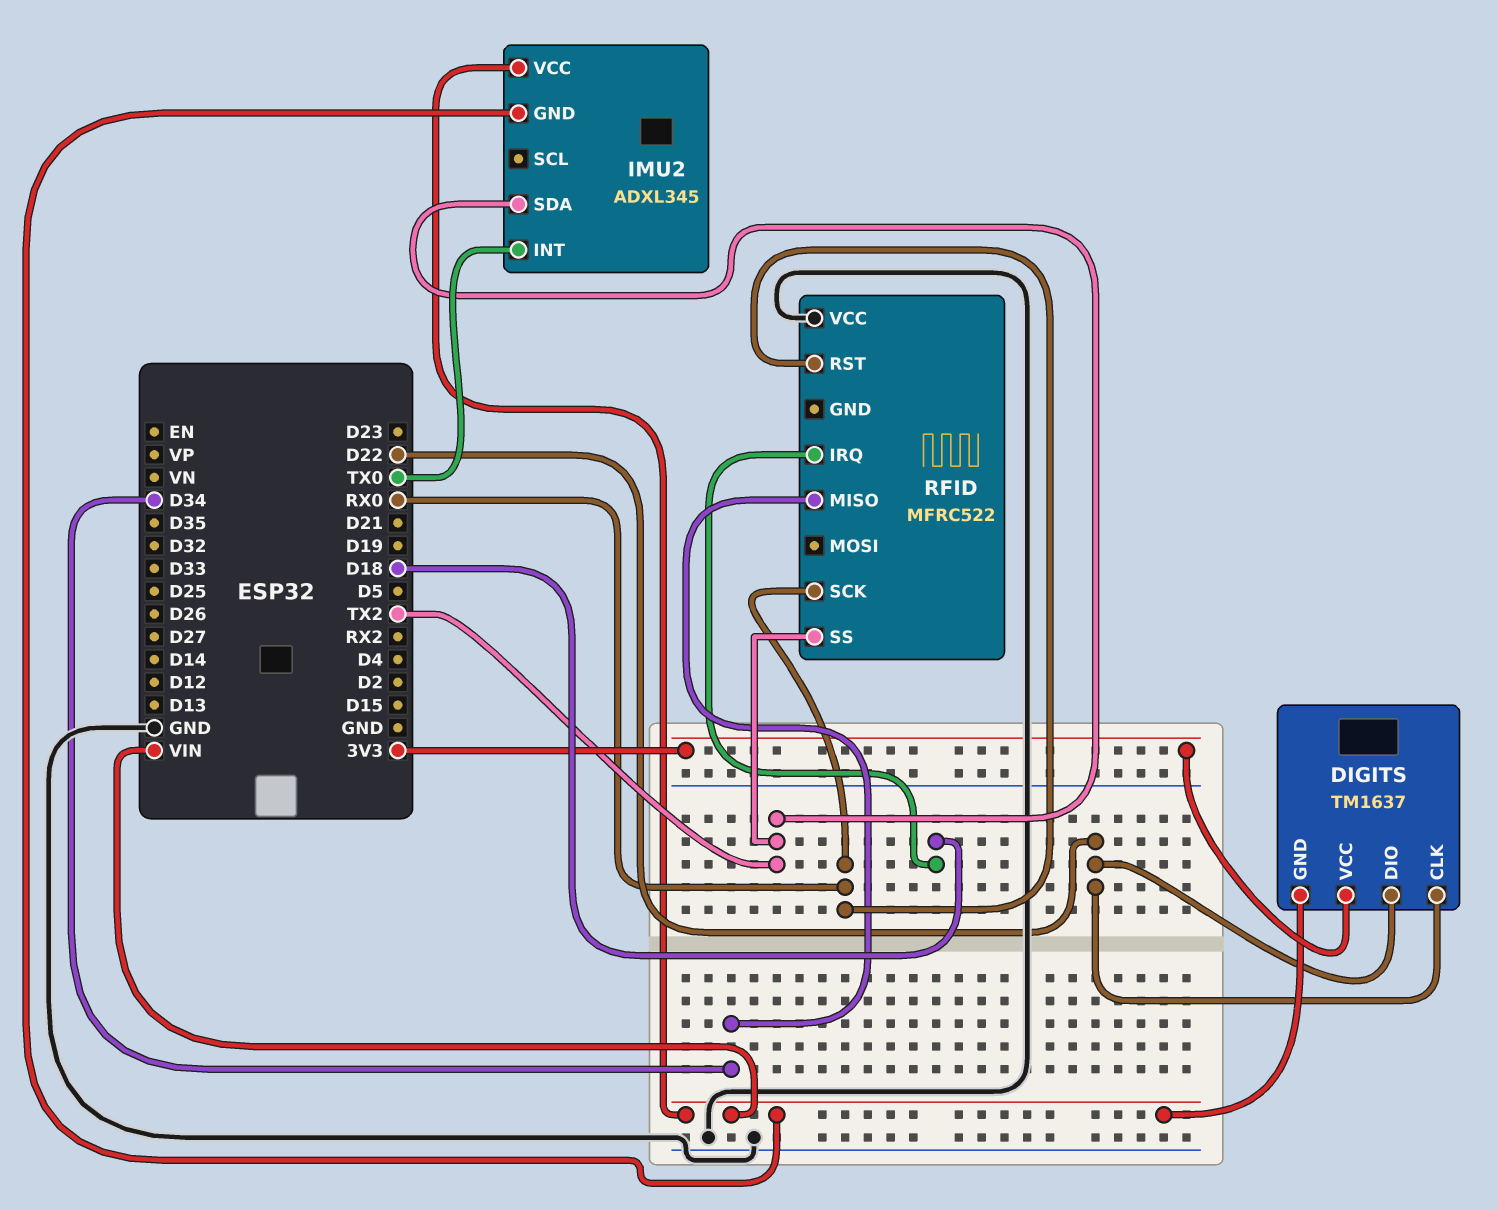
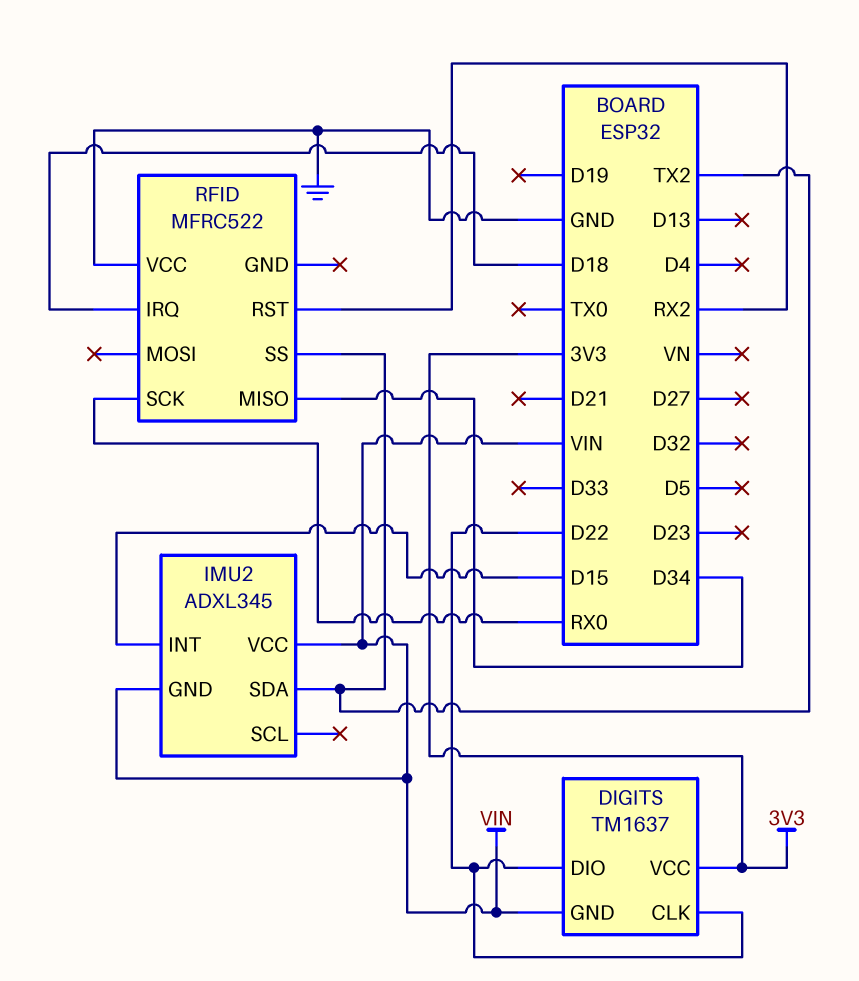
IMU2 pin INT: TX0 -> D15
RFID pin RST: RX0 -> RX2

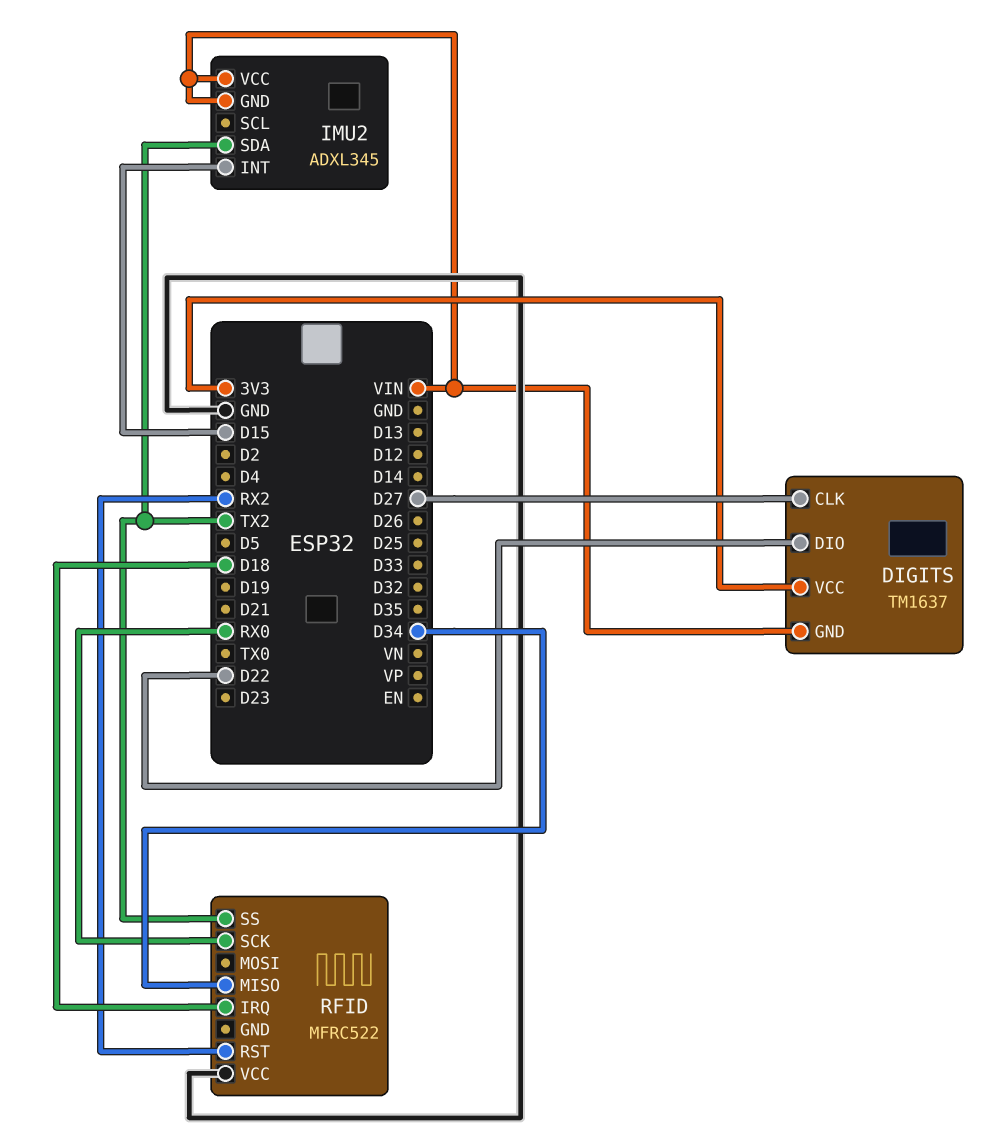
DIGITS pin CLK: D22 -> D27

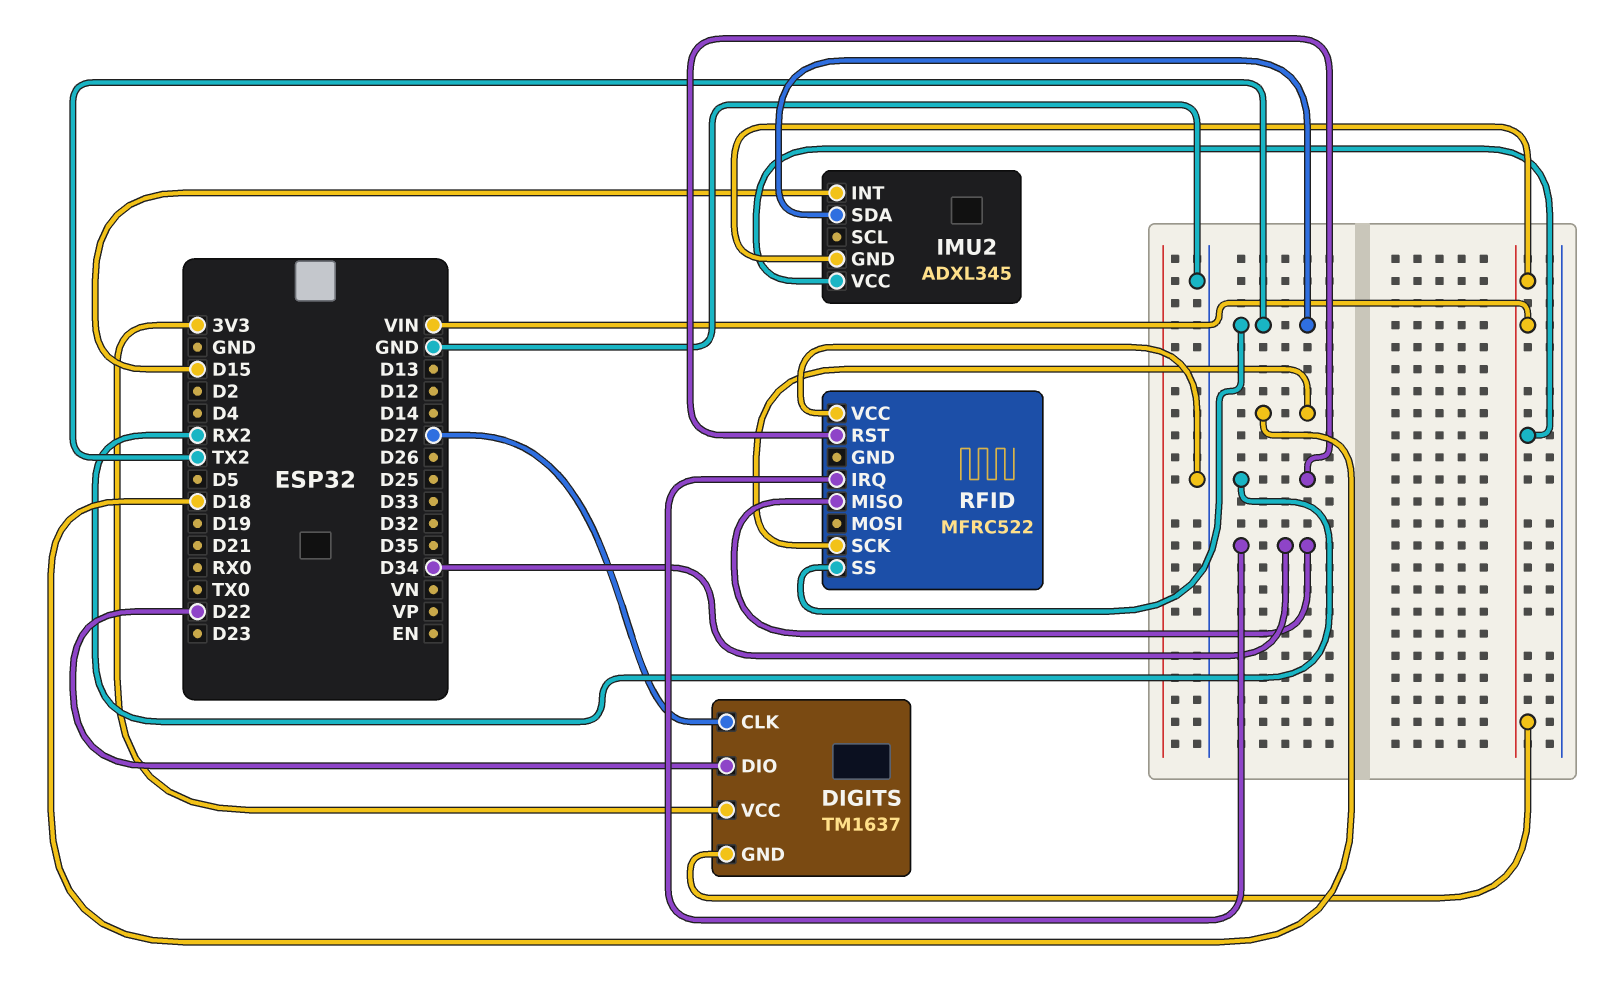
RFID pin IRQ: D18 -> D34
RFID pin SCK: RX0 -> D18

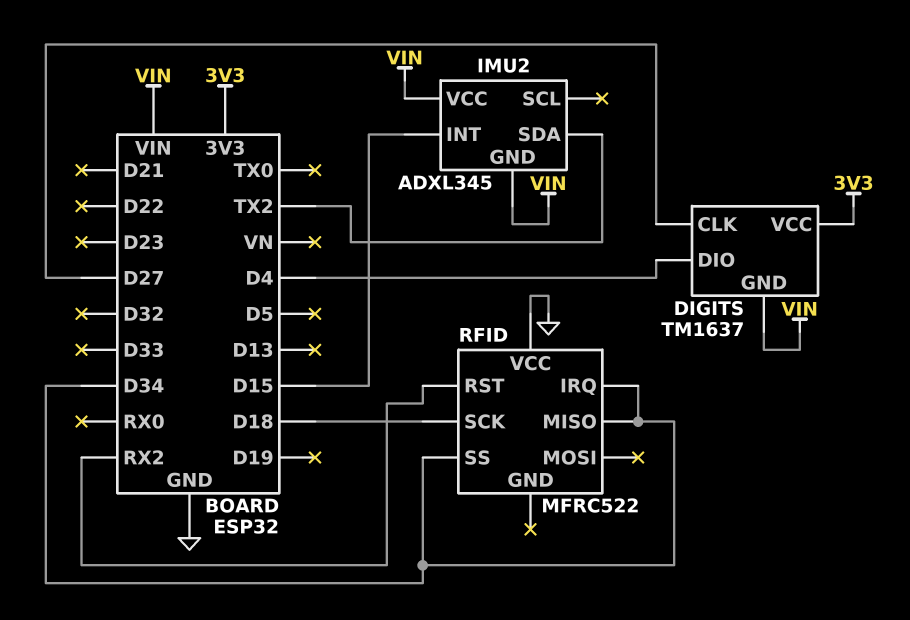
DIGITS pin DIO: D22 -> D4
RFID pin SS: TX2 -> D34

